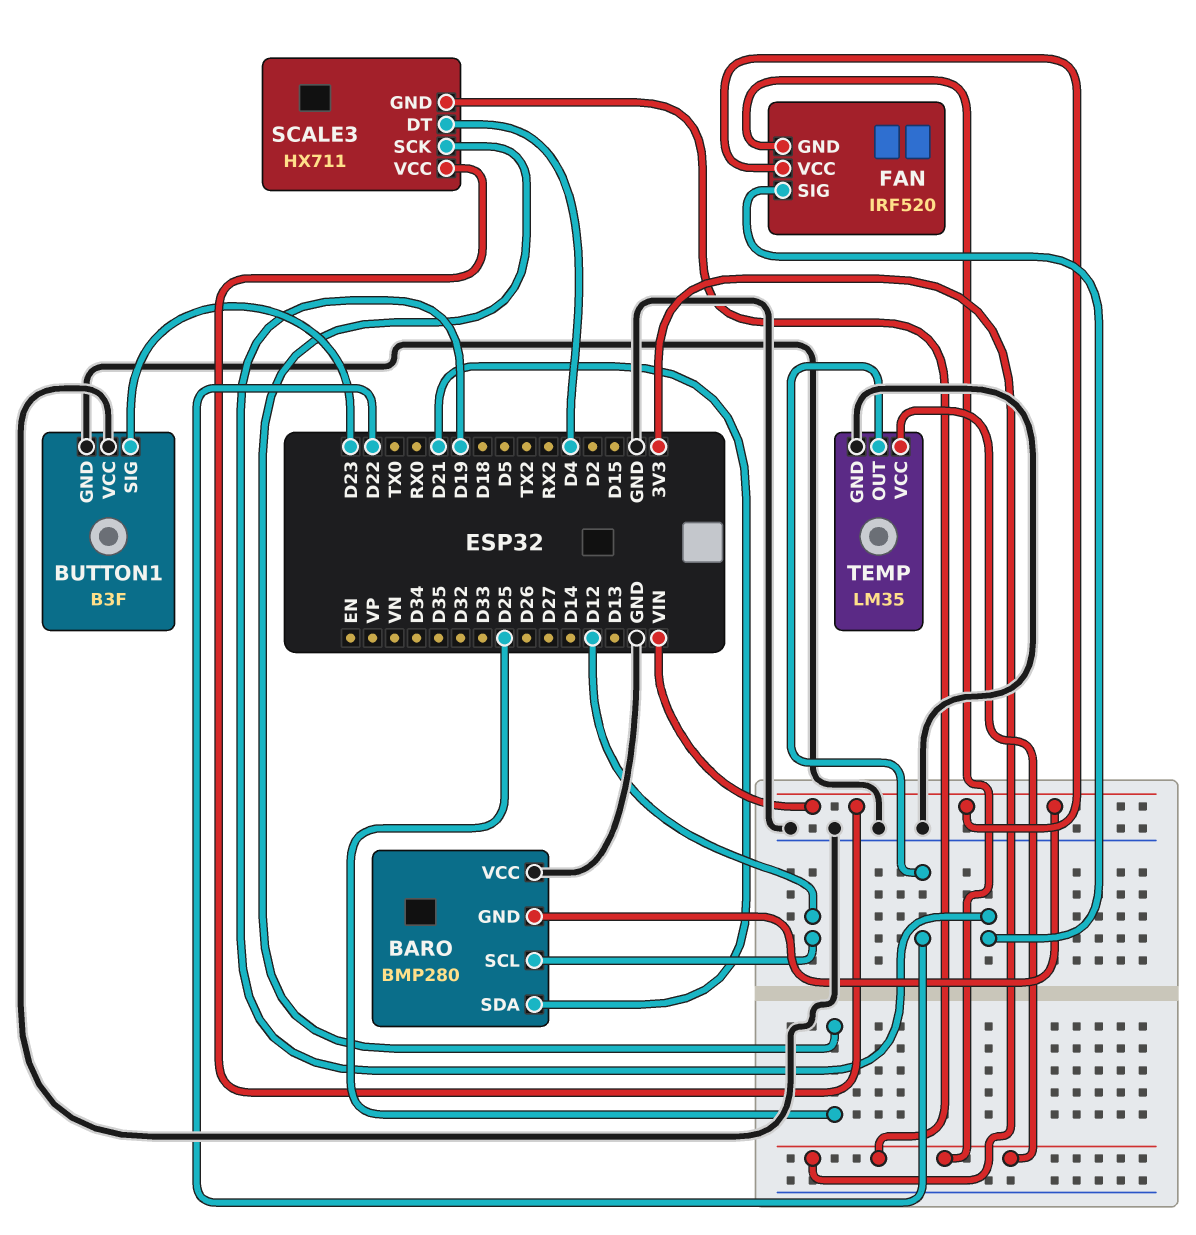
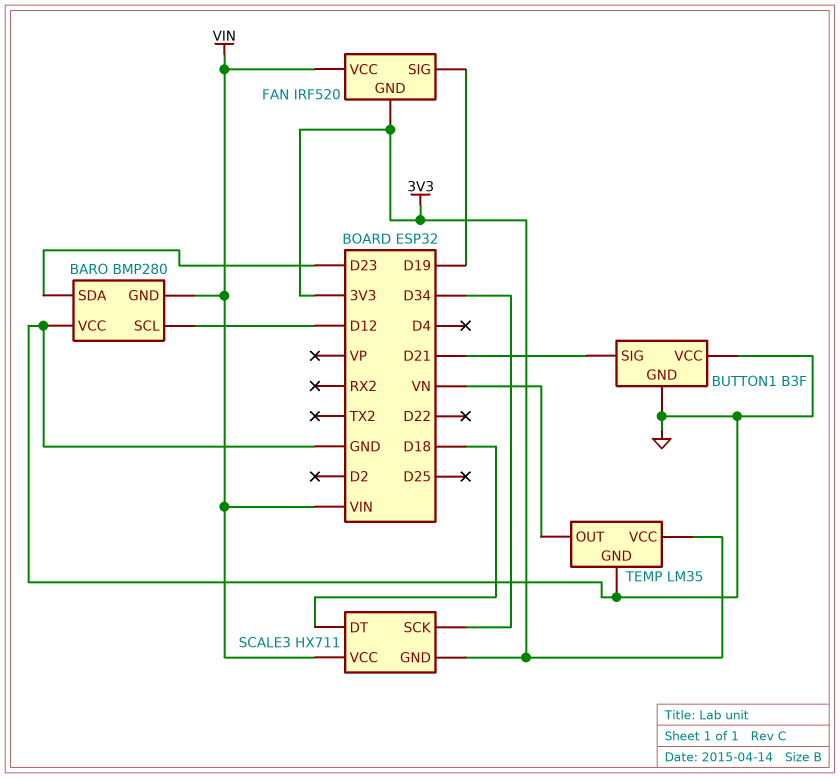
BARO pin SDA: D21 -> D23
BUTTON1 pin SIG: D23 -> D21
SCALE3 pin DT: D4 -> D18
SCALE3 pin SCK: D25 -> D34
TEMP pin OUT: D22 -> VN

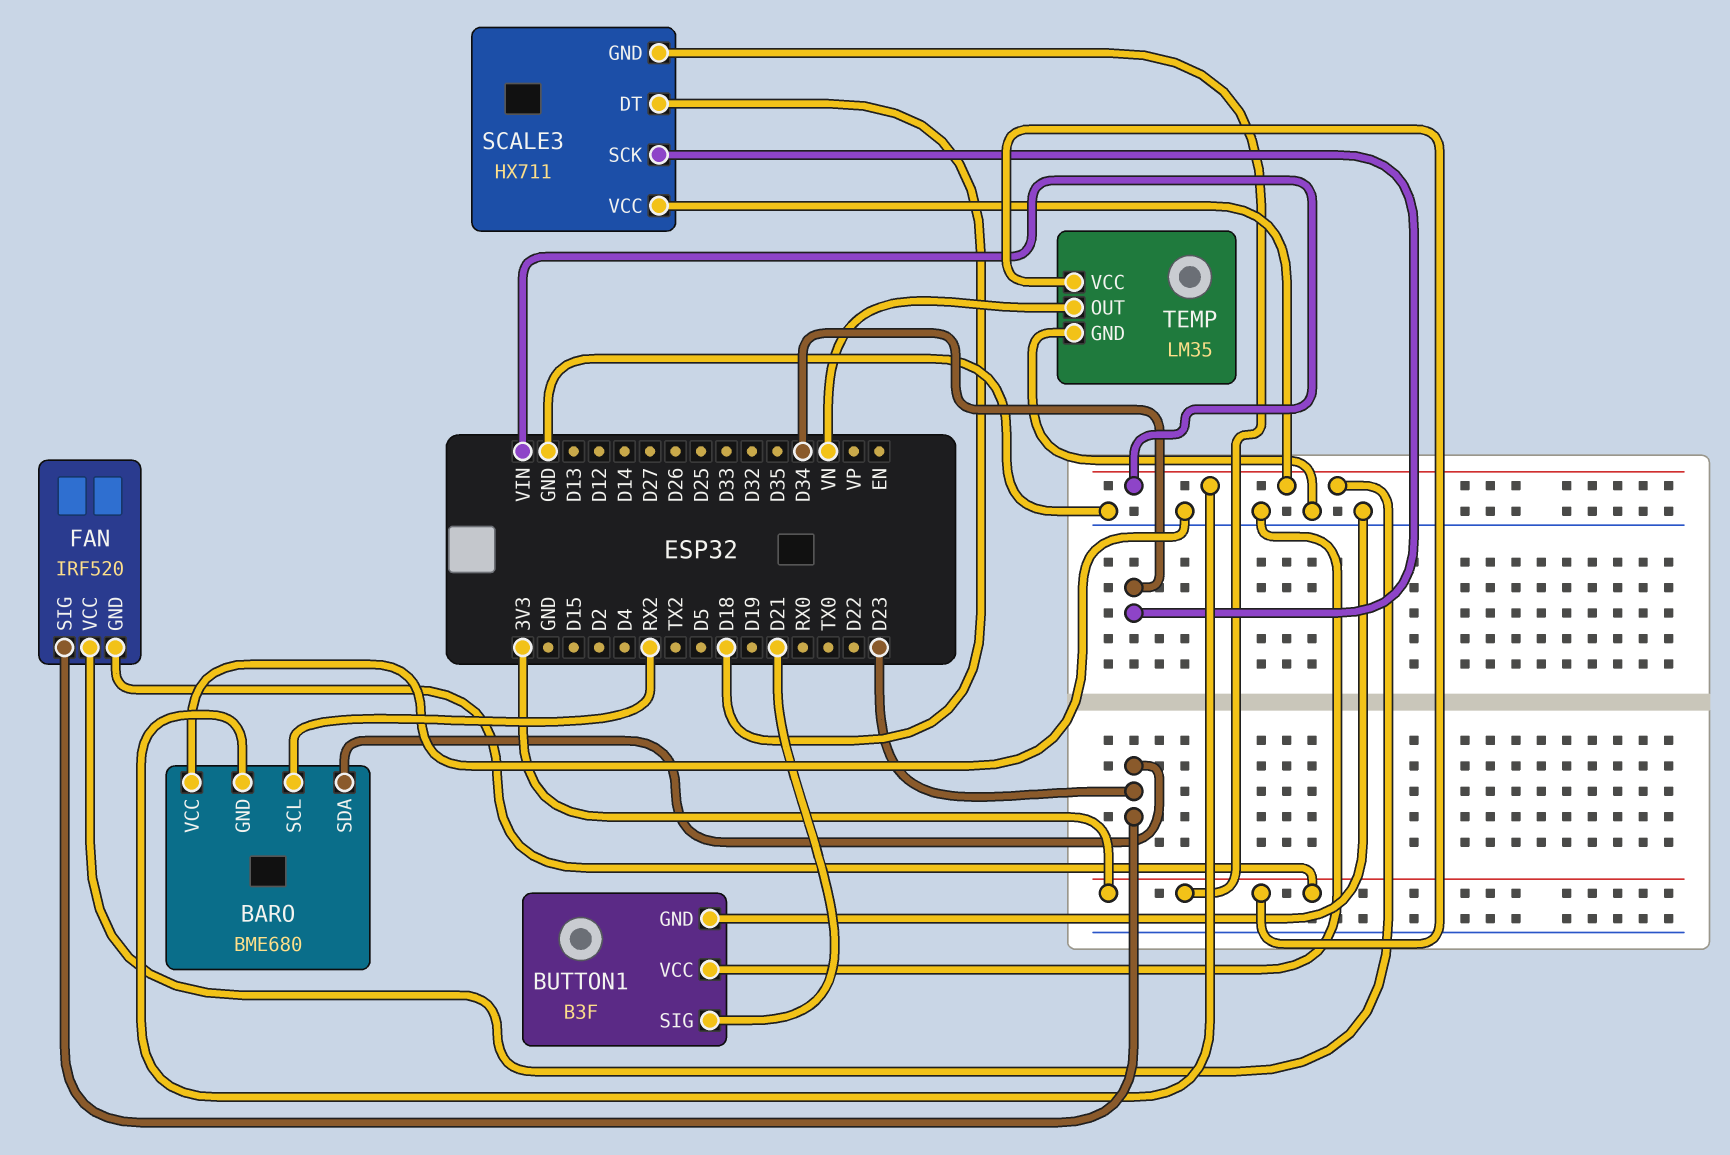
BARO: BMP280 -> BME680
BARO pin SCL: D12 -> RX2
FAN pin SIG: D19 -> D23

